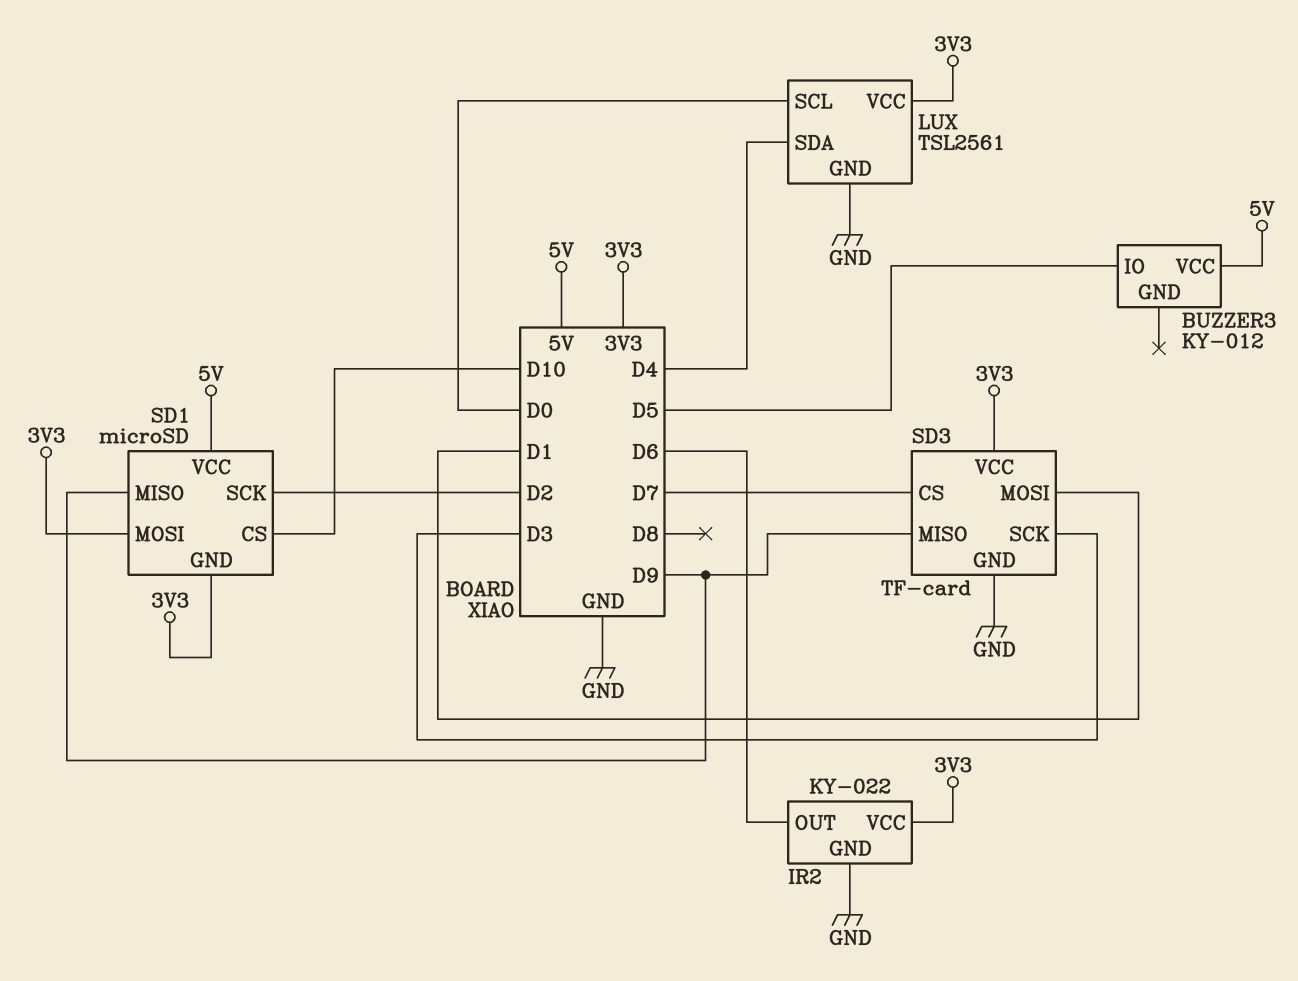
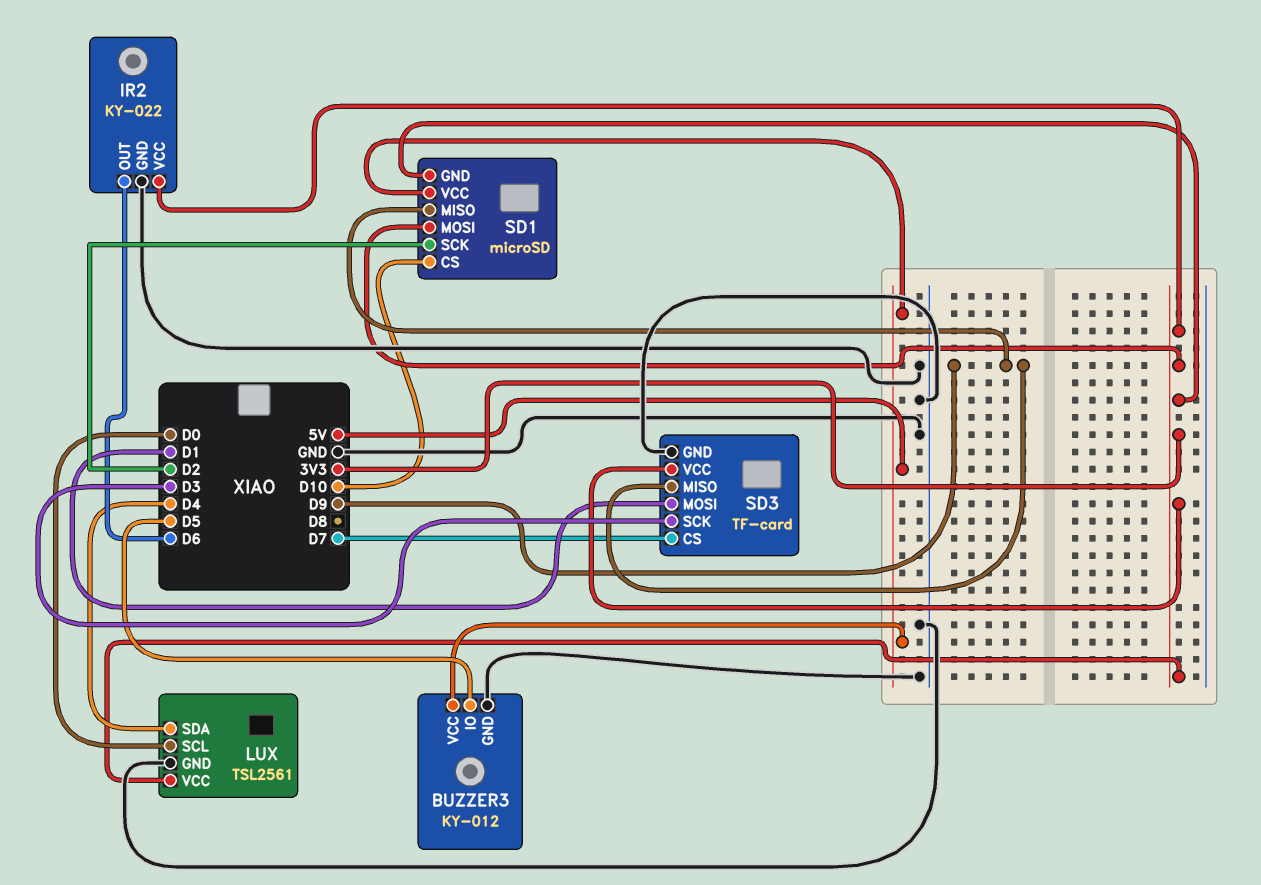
BUZZER3 pin GND: none -> GND

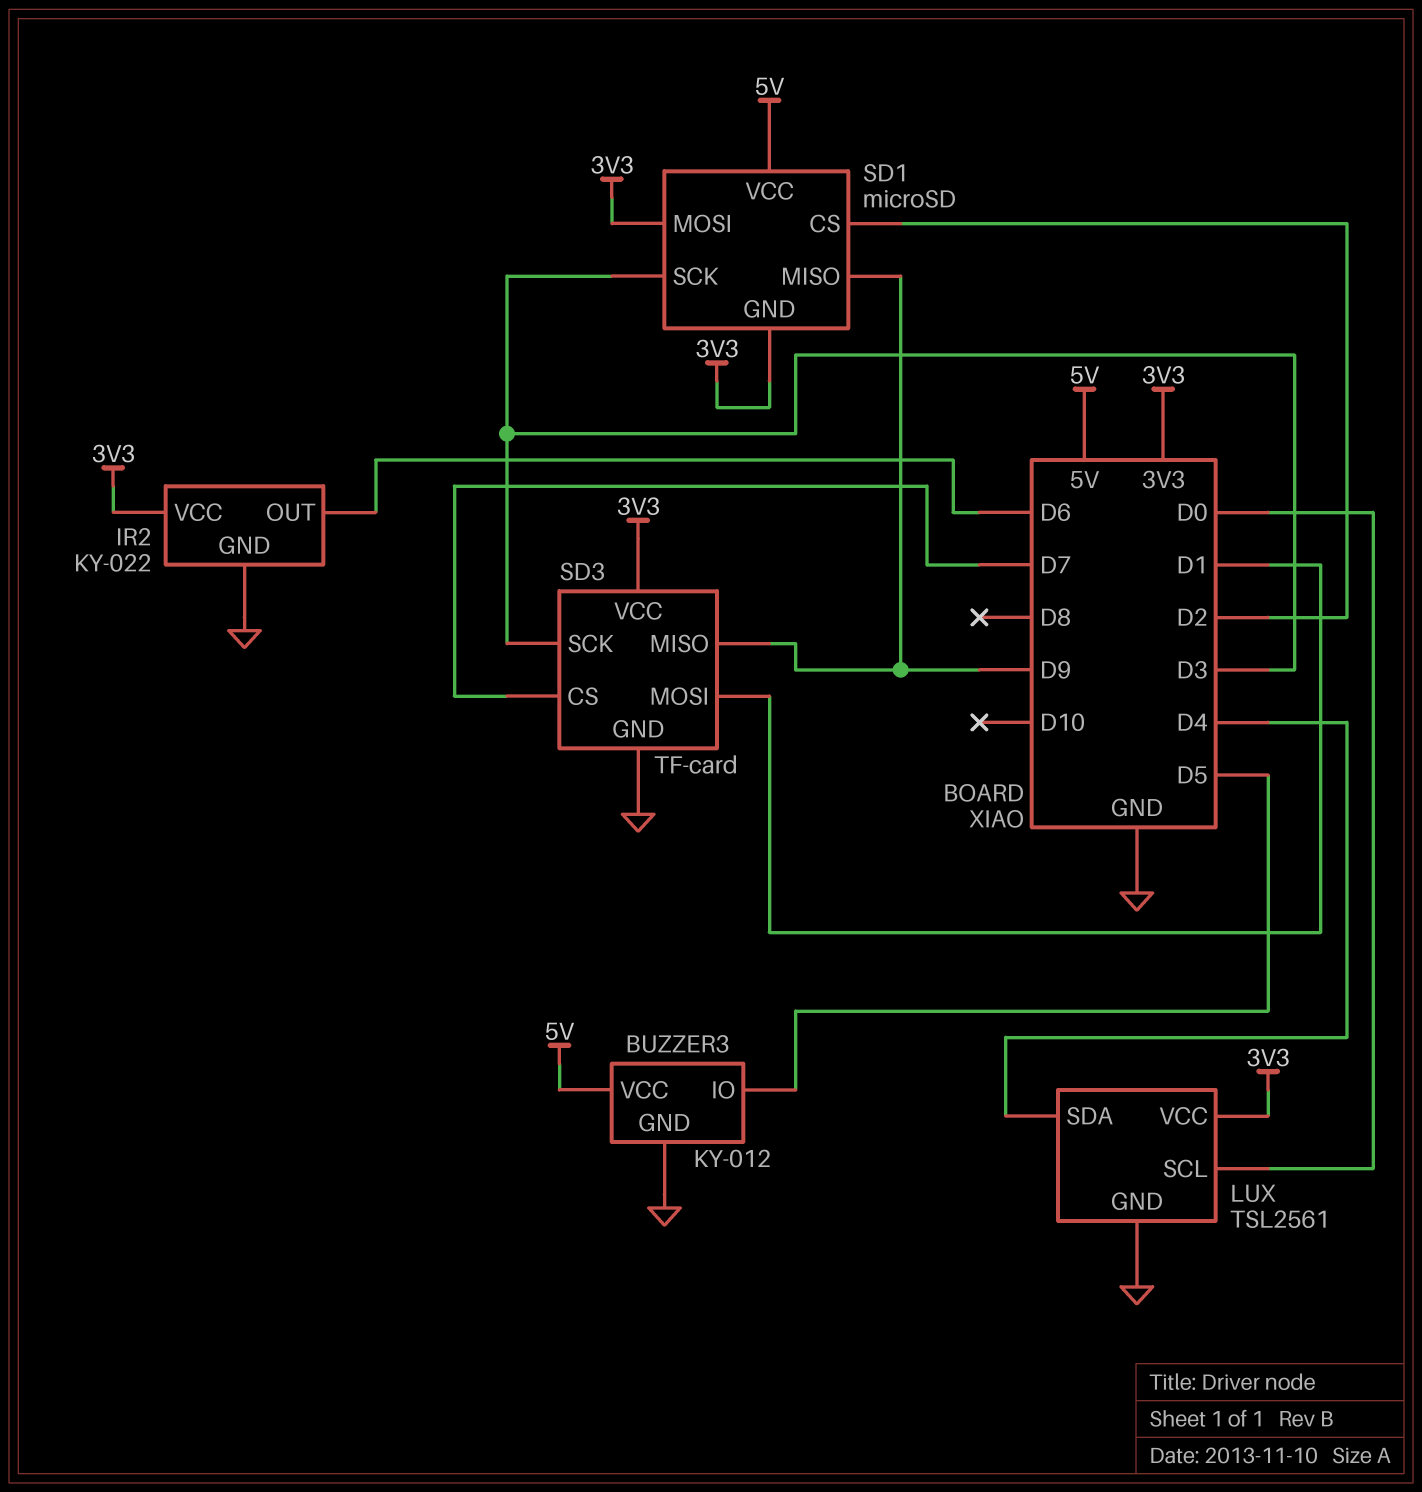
SD1 pin CS: D10 -> D2
SD1 pin SCK: D2 -> D3

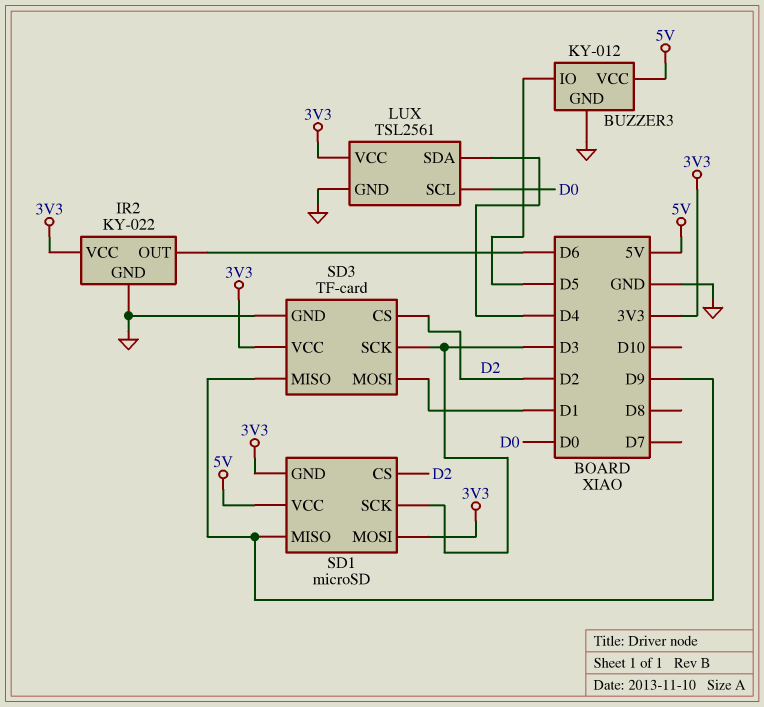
SD3 pin CS: D7 -> D2

